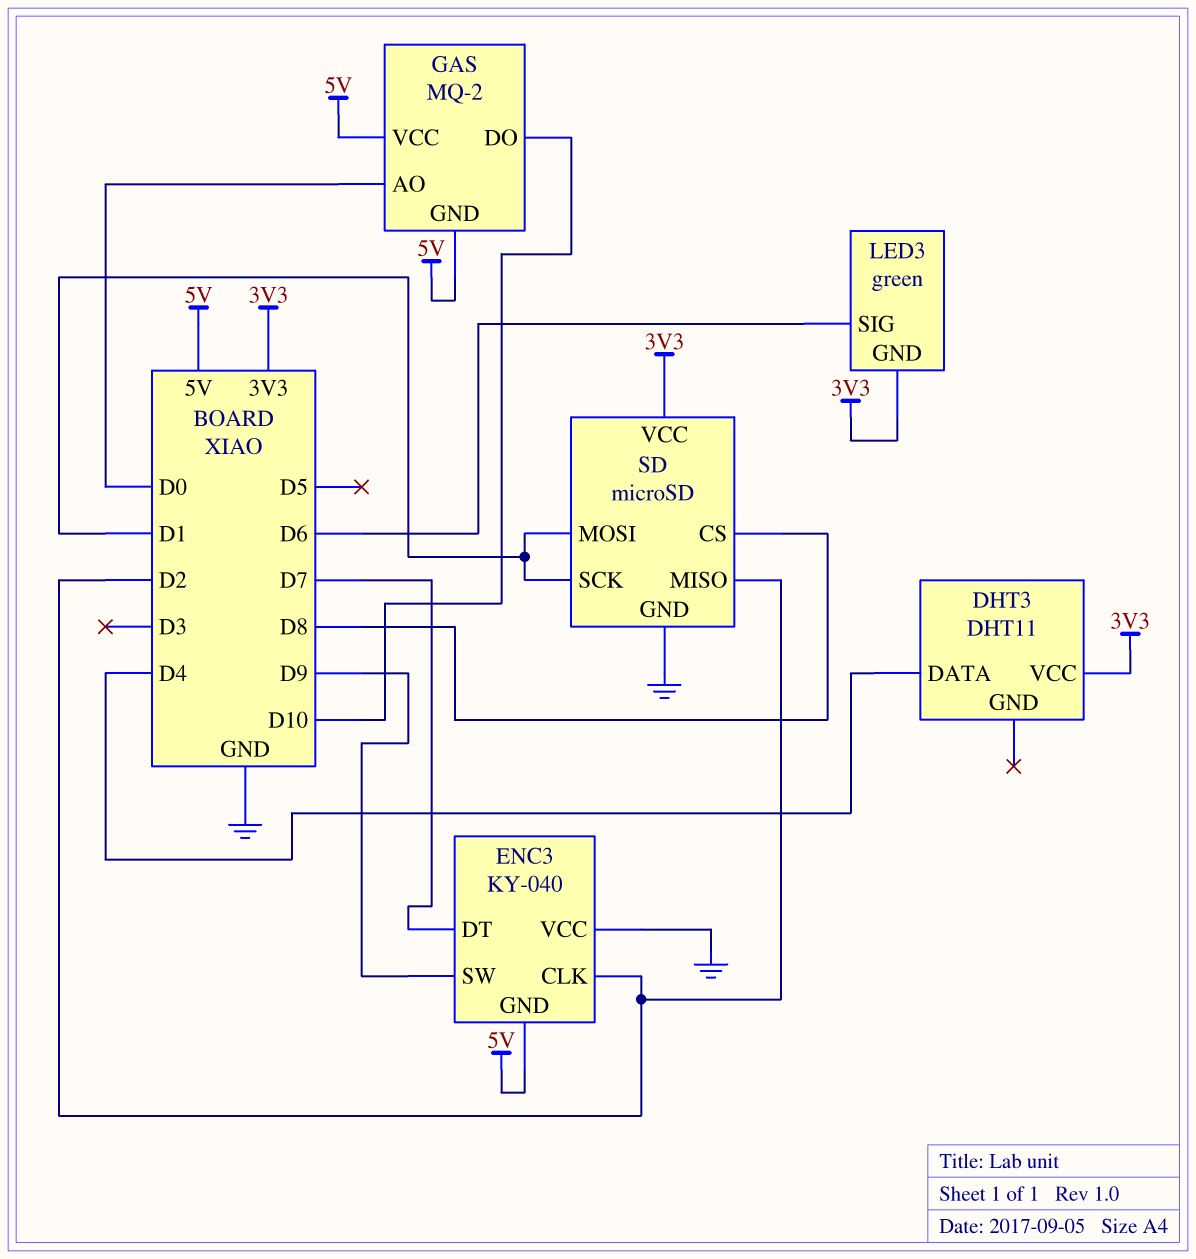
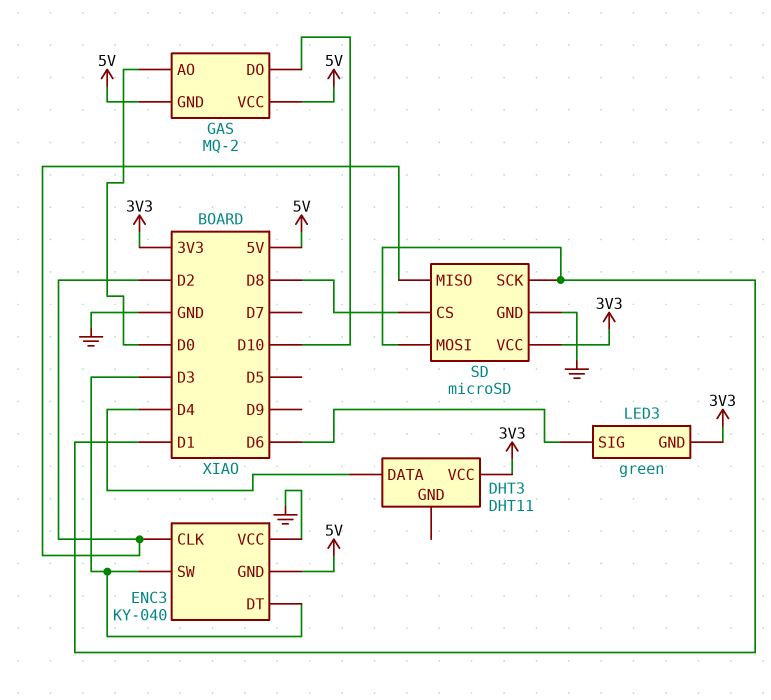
ENC3 pin DT: D7 -> D3
ENC3 pin SW: D9 -> D3

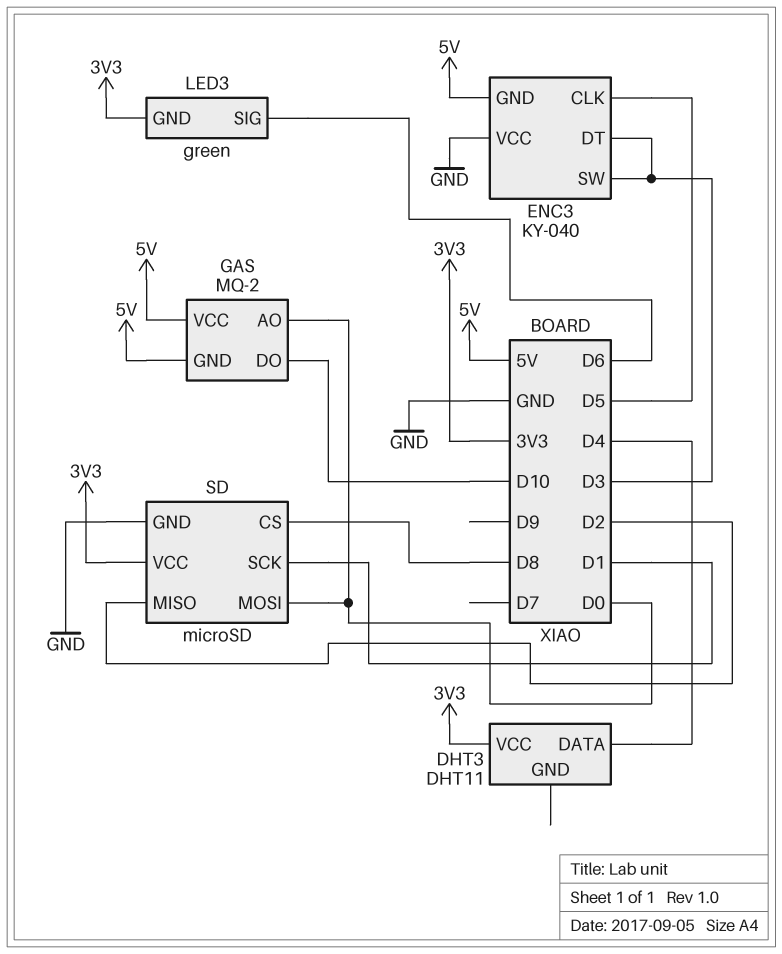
ENC3 pin CLK: D2 -> D5
SD pin MOSI: D1 -> D0

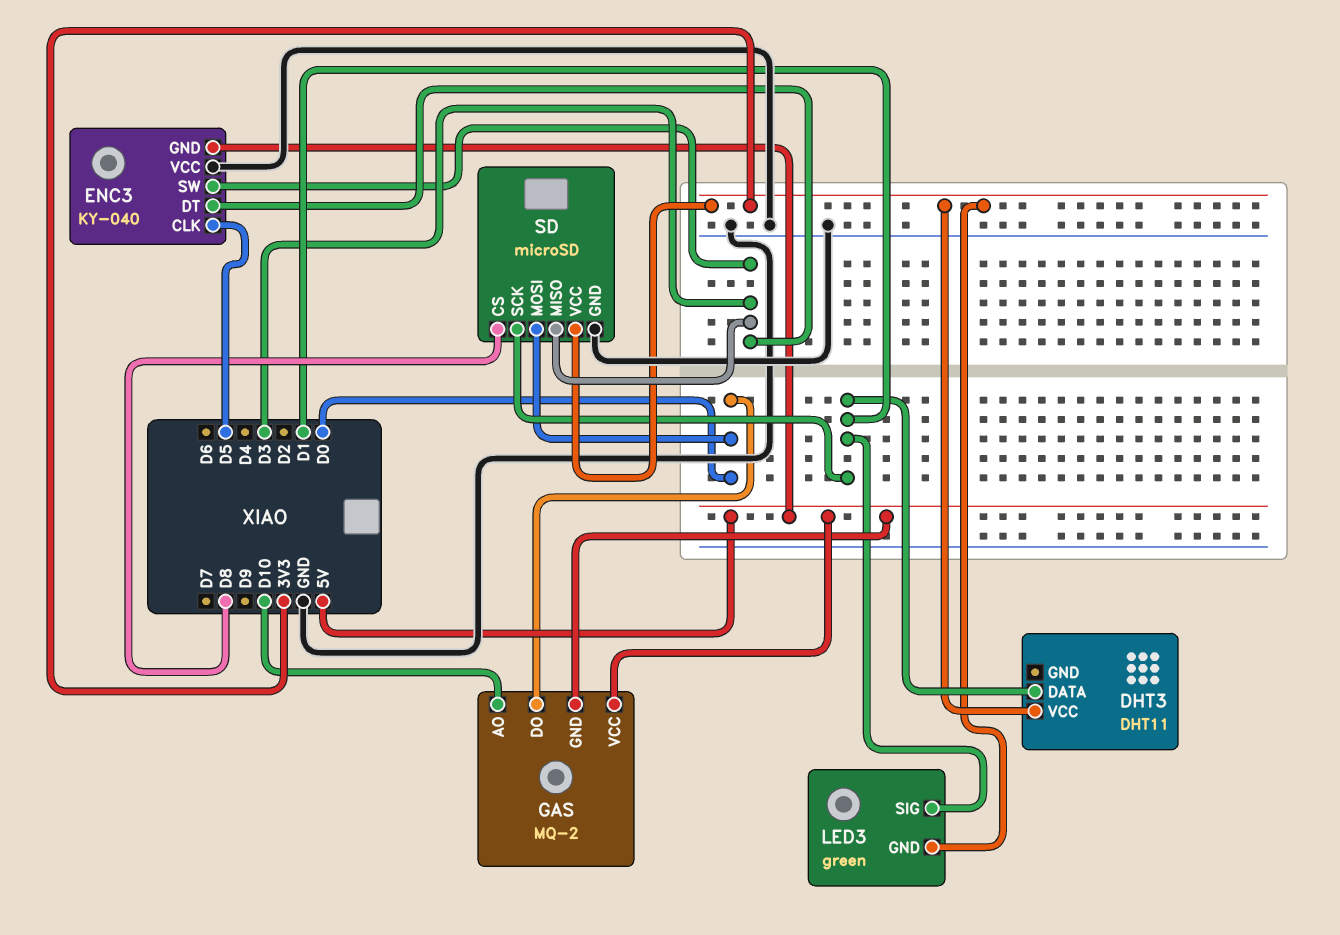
DHT3 pin DATA: D4 -> D1
GAS pin AO: D0 -> D10
GAS pin DO: D10 -> D0
LED3 pin SIG: D6 -> D1
SD pin MISO: D2 -> D3

